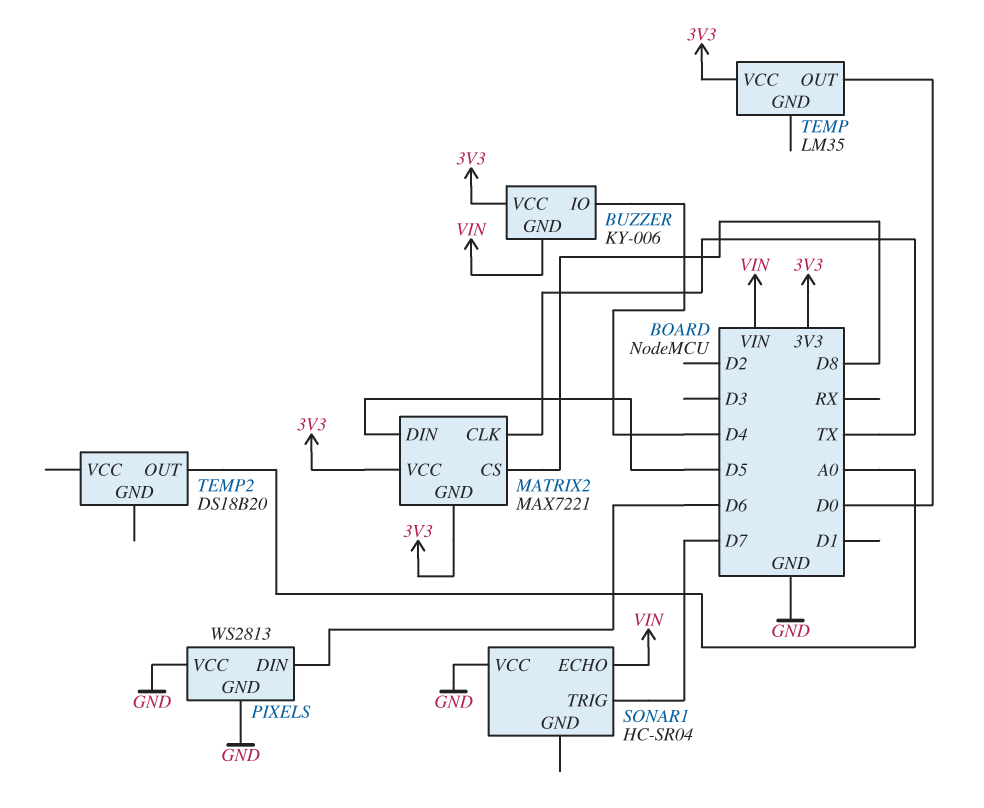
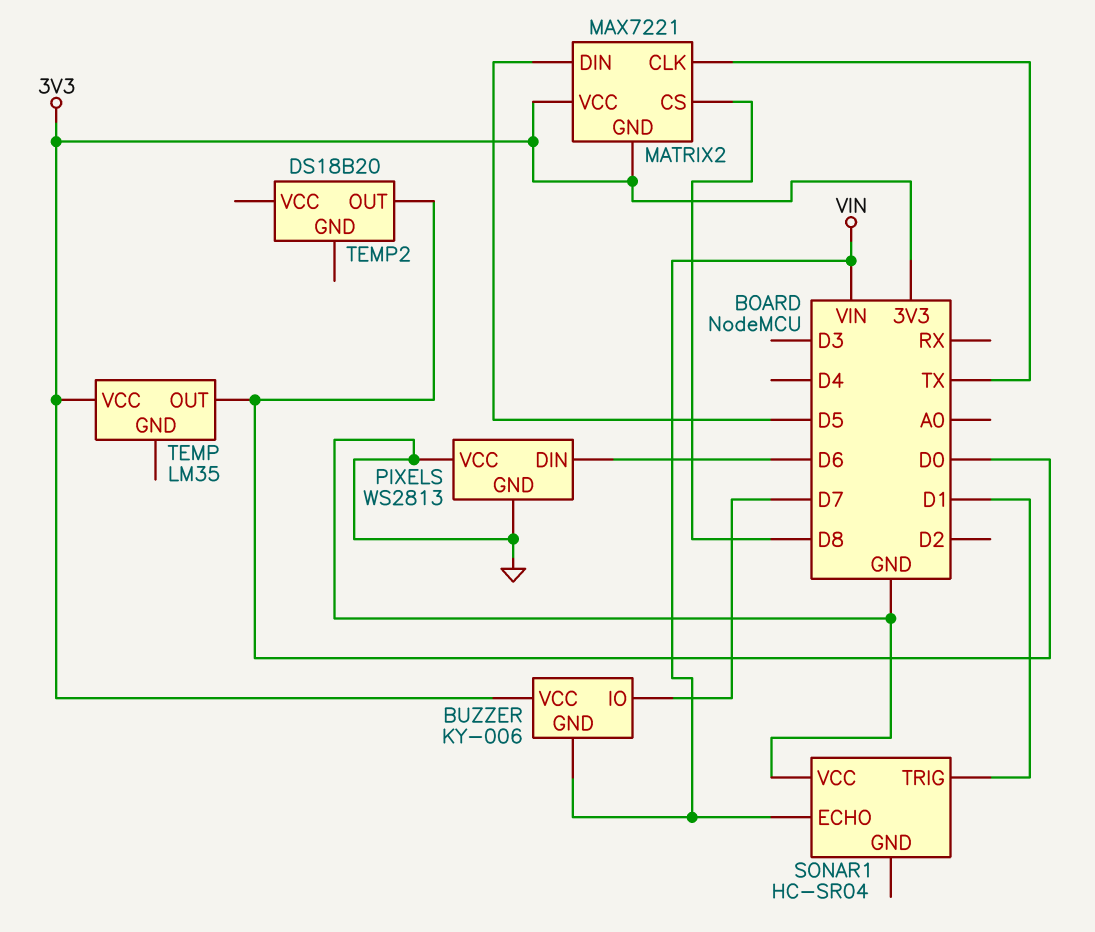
BUZZER pin IO: D4 -> D7
SONAR1 pin TRIG: D7 -> D1
TEMP2 pin OUT: A0 -> D0

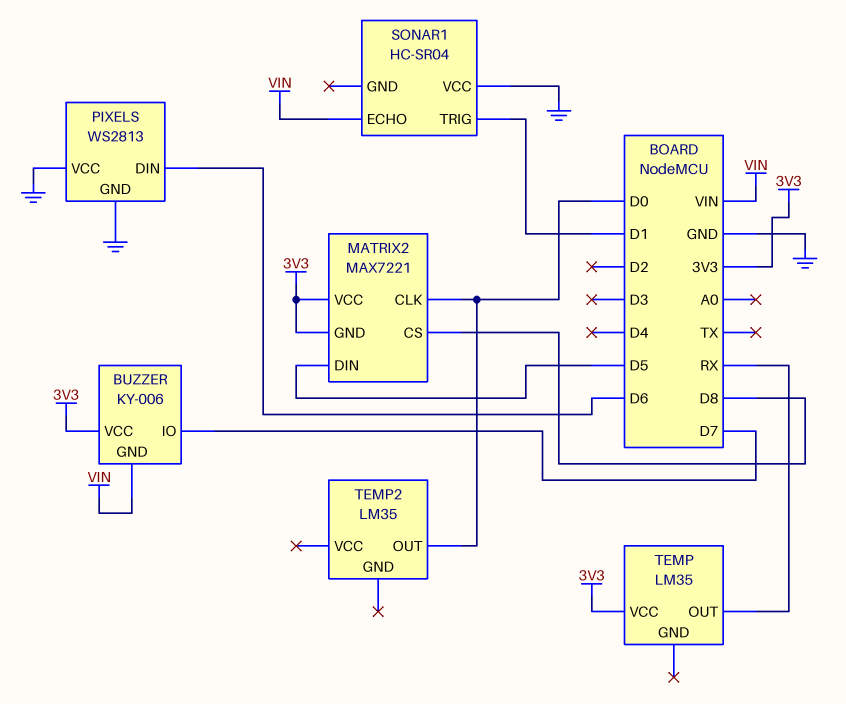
MATRIX2 pin CLK: TX -> D0
TEMP pin OUT: D0 -> RX
TEMP2: DS18B20 -> LM35

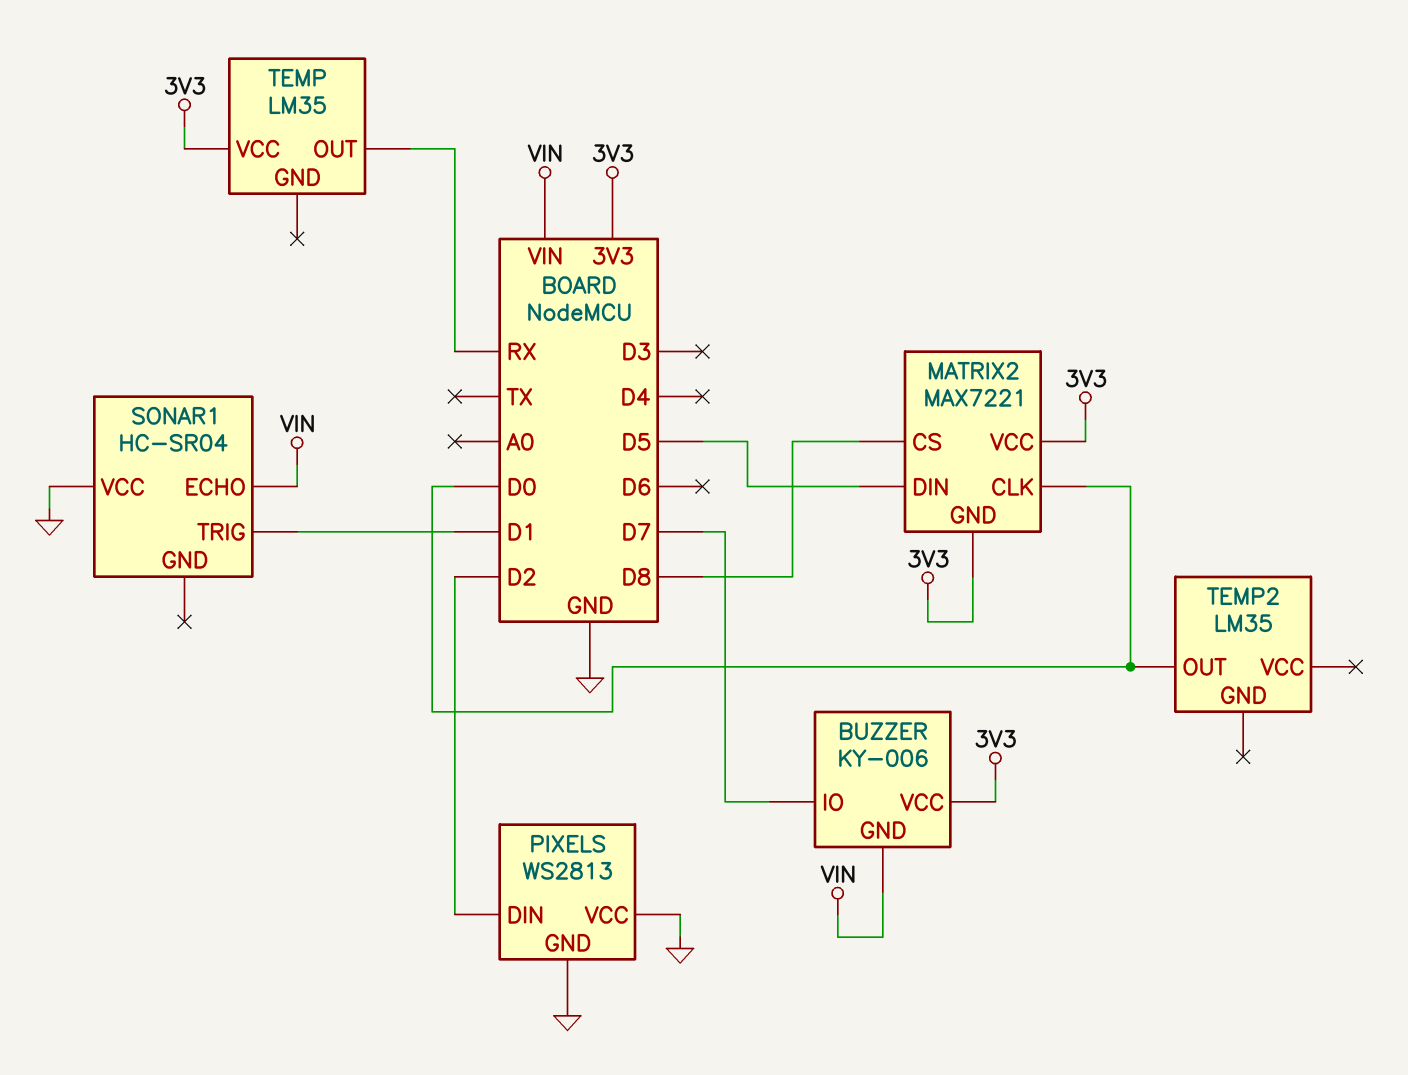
PIXELS pin DIN: D6 -> D2

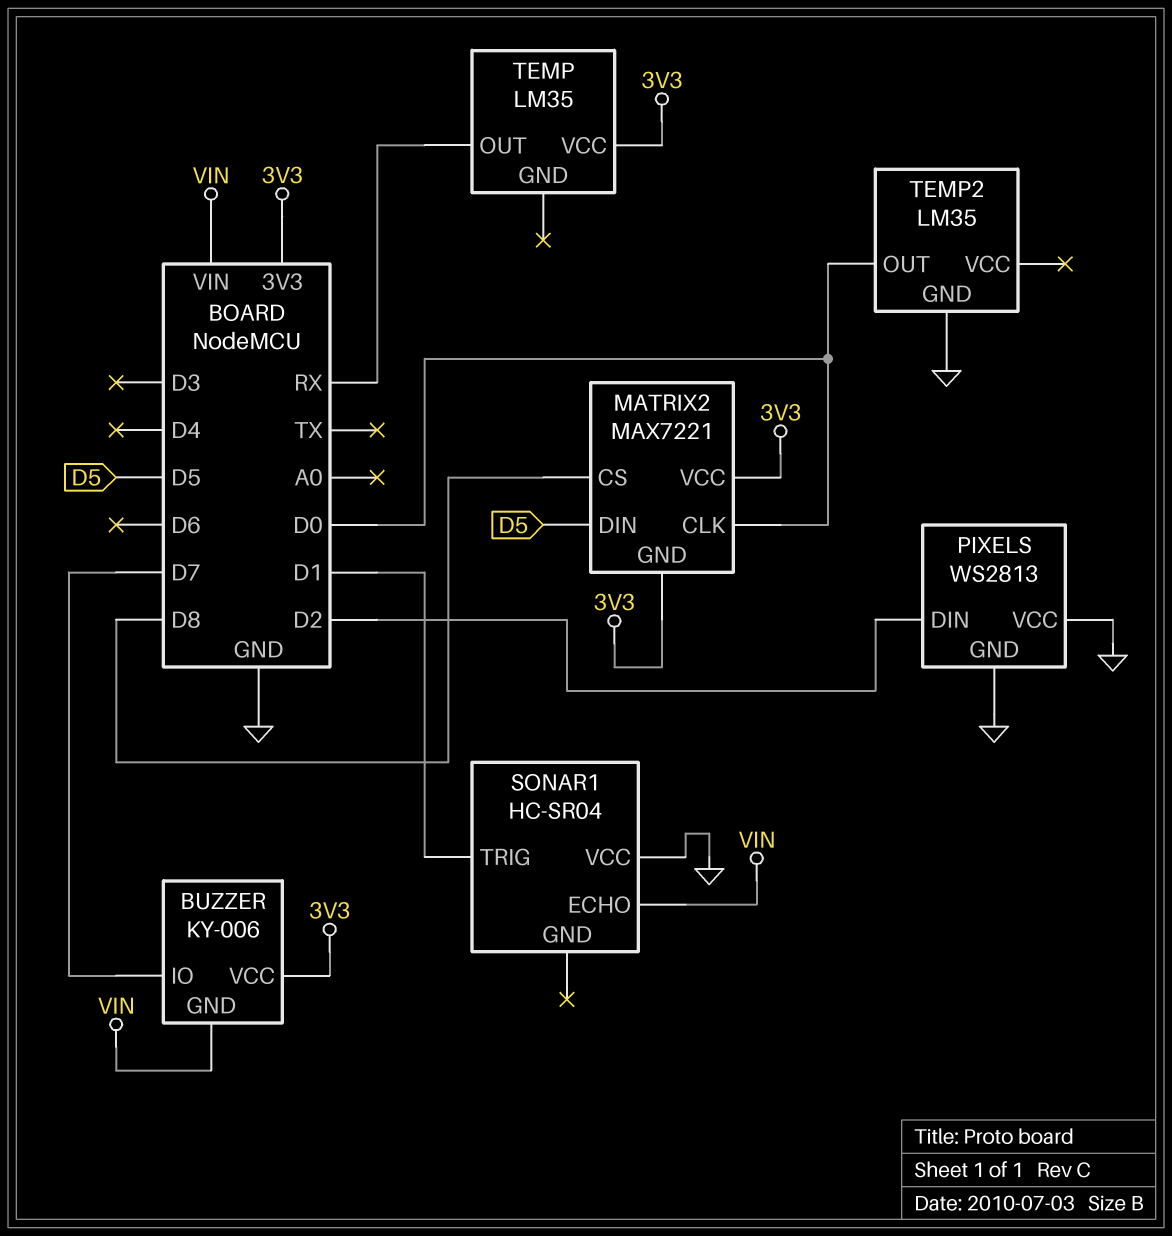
TEMP2 pin GND: none -> GND

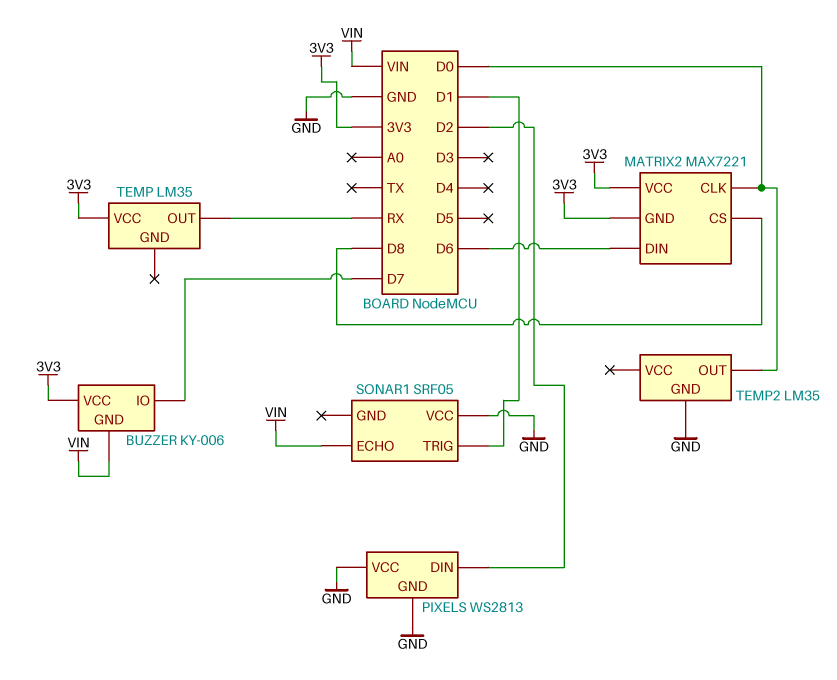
MATRIX2 pin DIN: D5 -> D6
SONAR1: HC-SR04 -> SRF05

